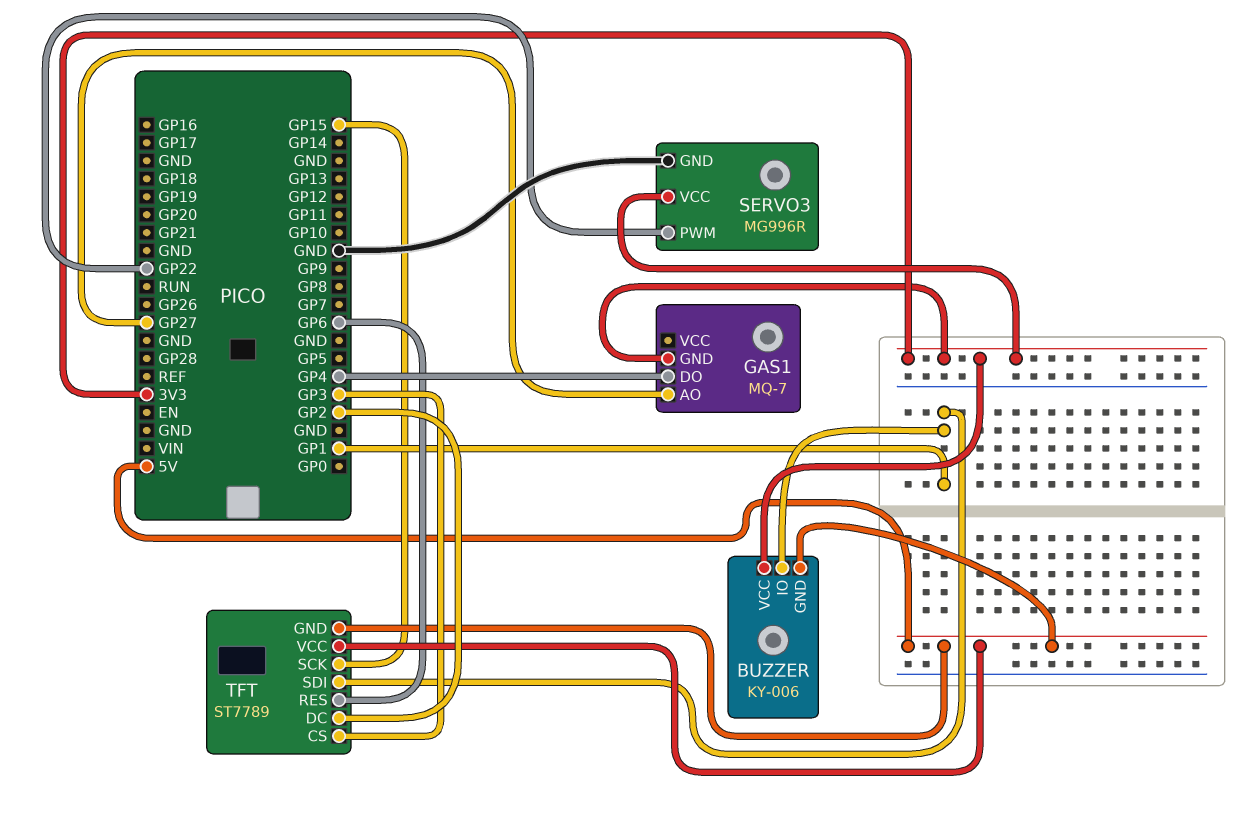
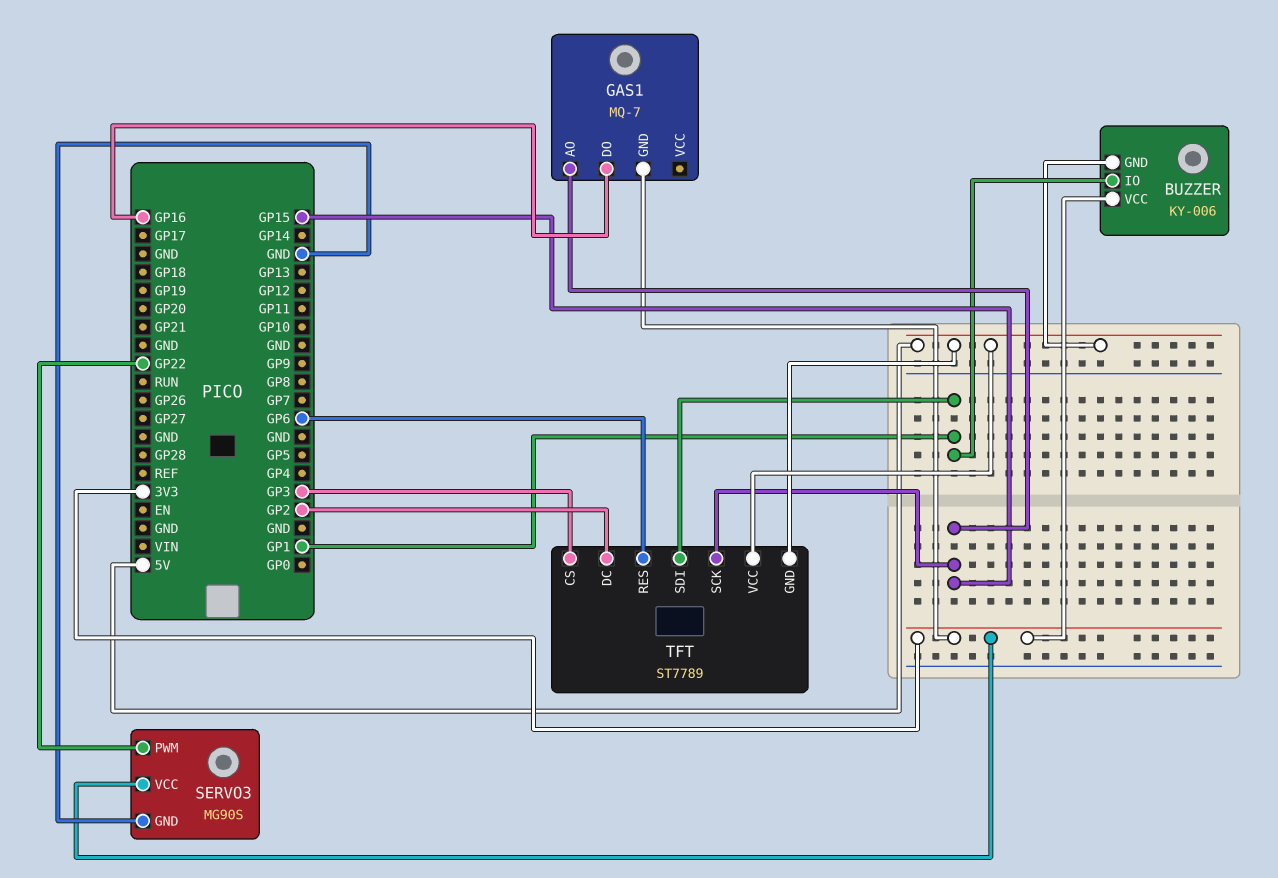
GAS1 pin AO: GP27 -> GP15
GAS1 pin DO: GP4 -> GP16
SERVO3: MG996R -> MG90S

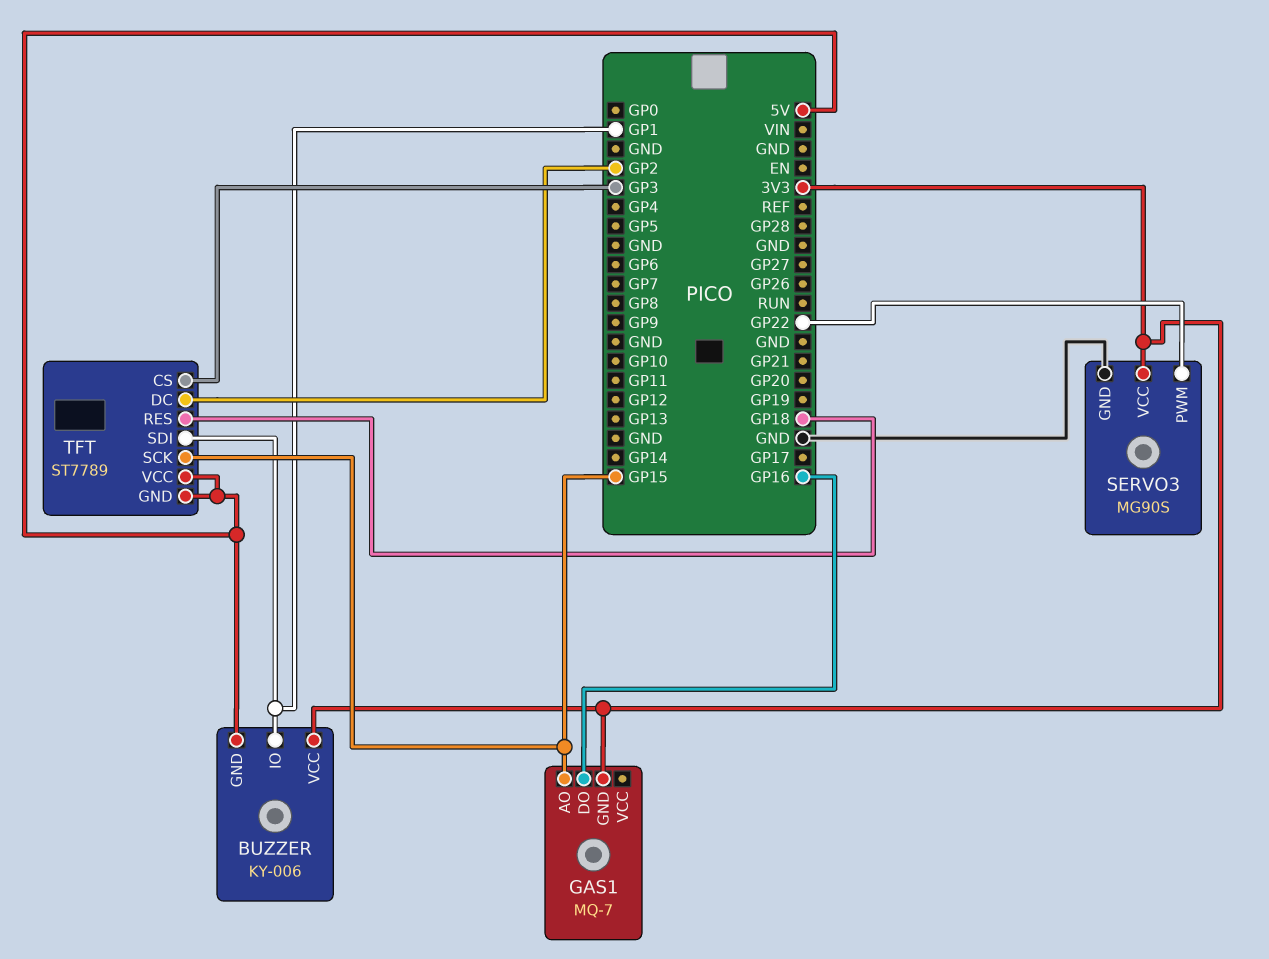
TFT pin RES: GP6 -> GP18

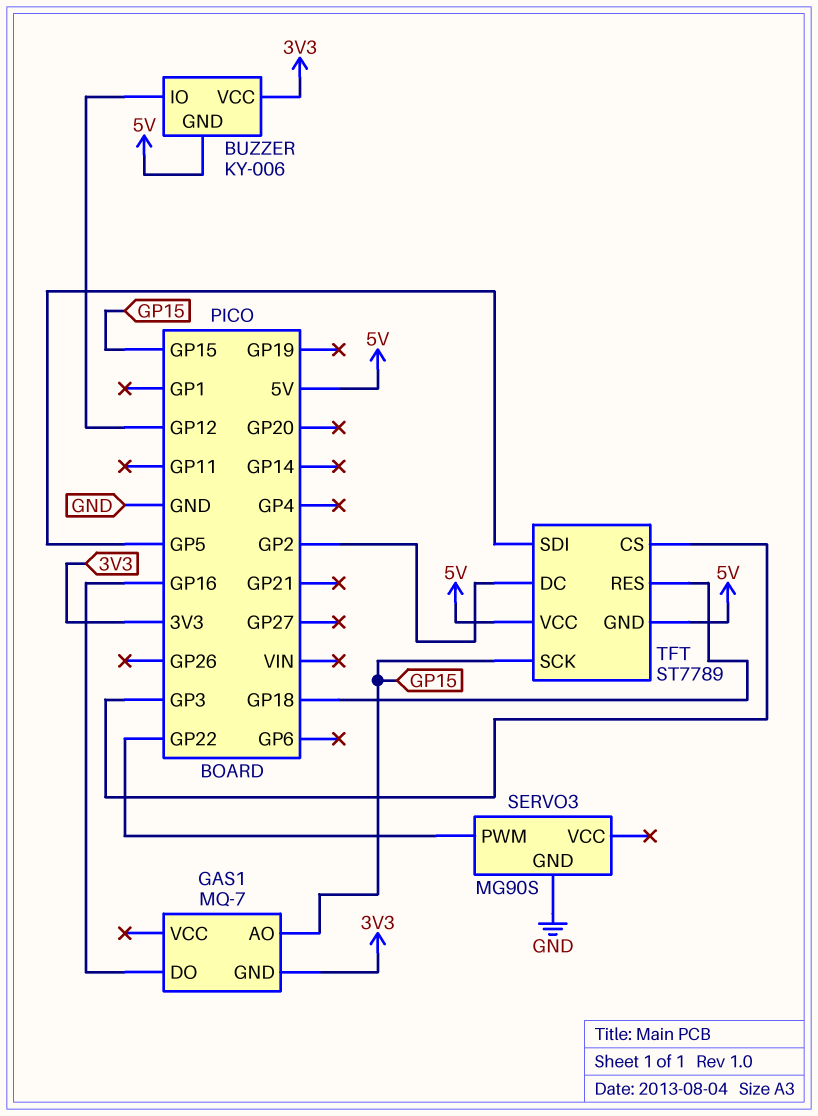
BUZZER pin IO: GP1 -> GP12
SERVO3 pin VCC: 3V3 -> none
TFT pin SDI: GP1 -> GP5

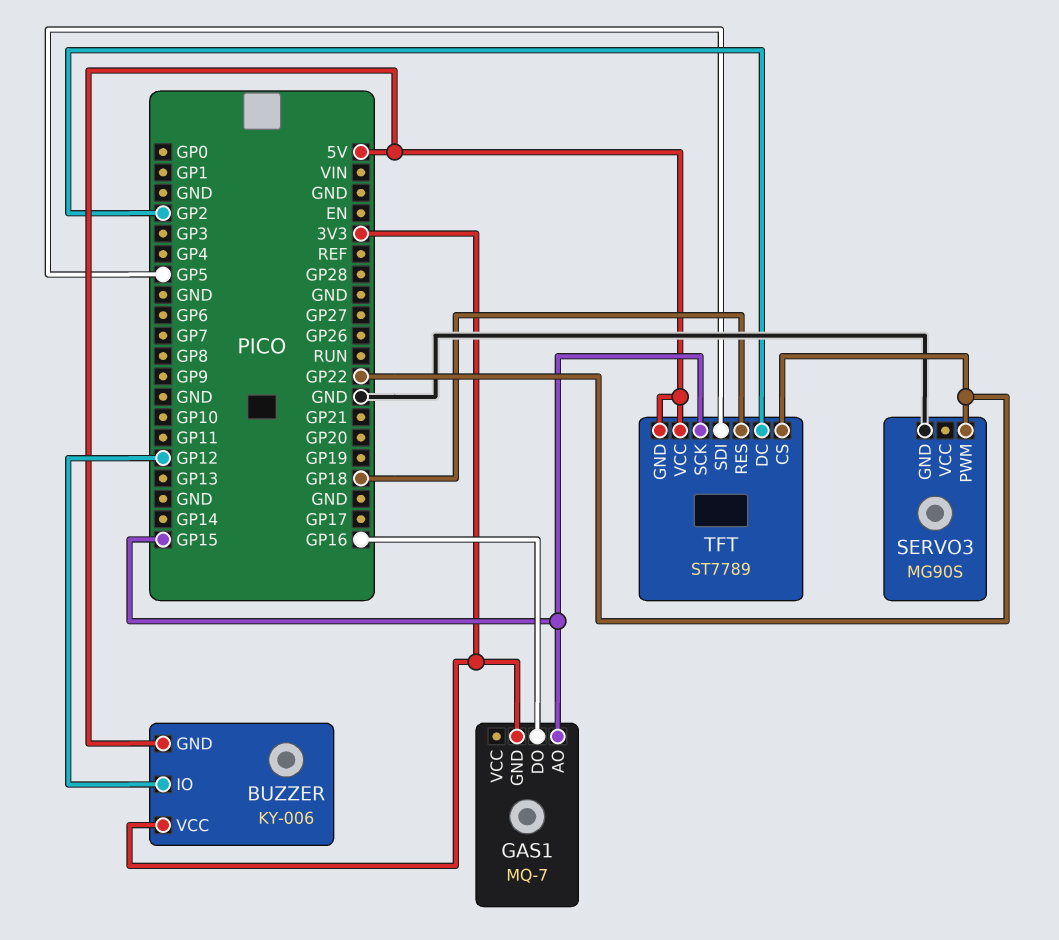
TFT pin CS: GP3 -> GP22

